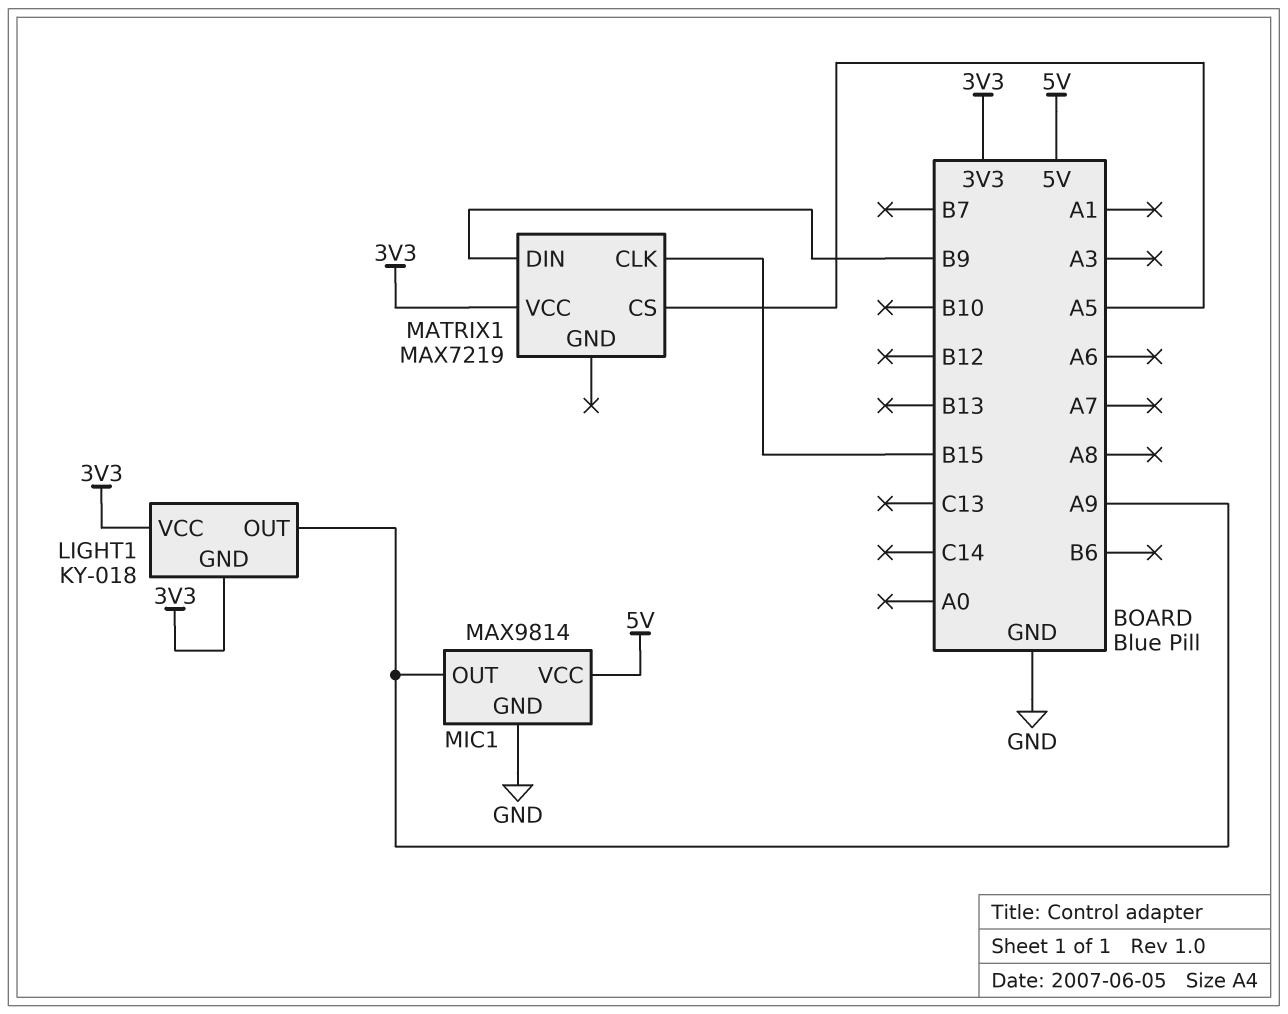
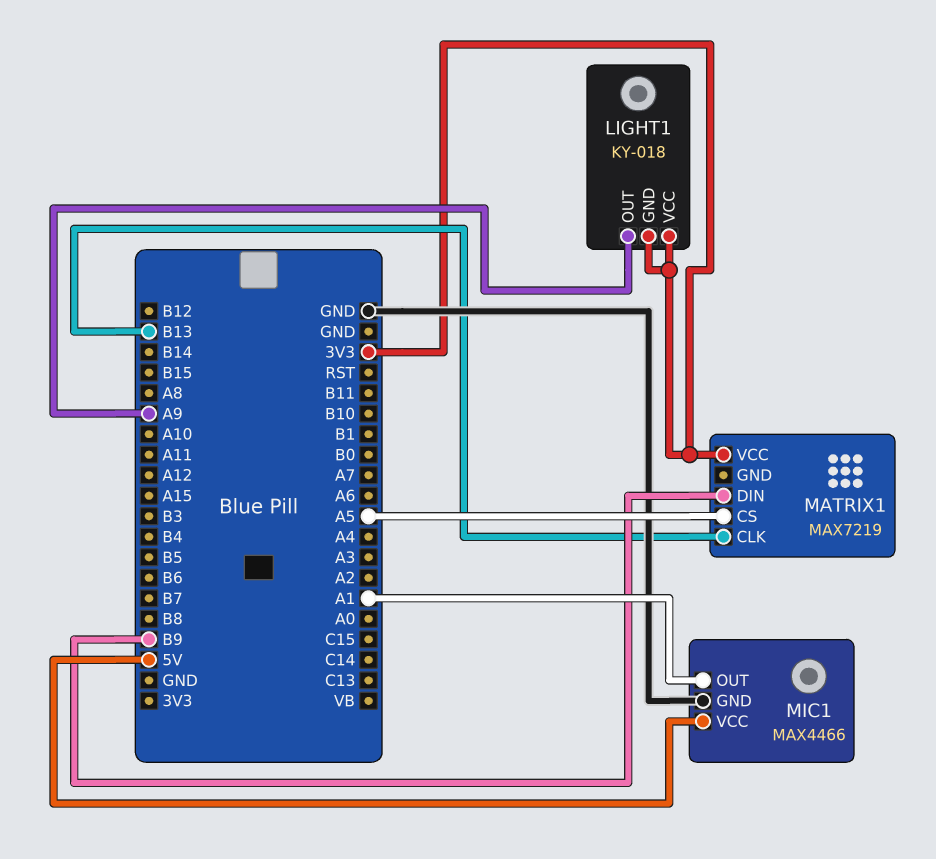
MATRIX1 pin CLK: B15 -> B13
MIC1: MAX9814 -> MAX4466
MIC1 pin OUT: A9 -> A1

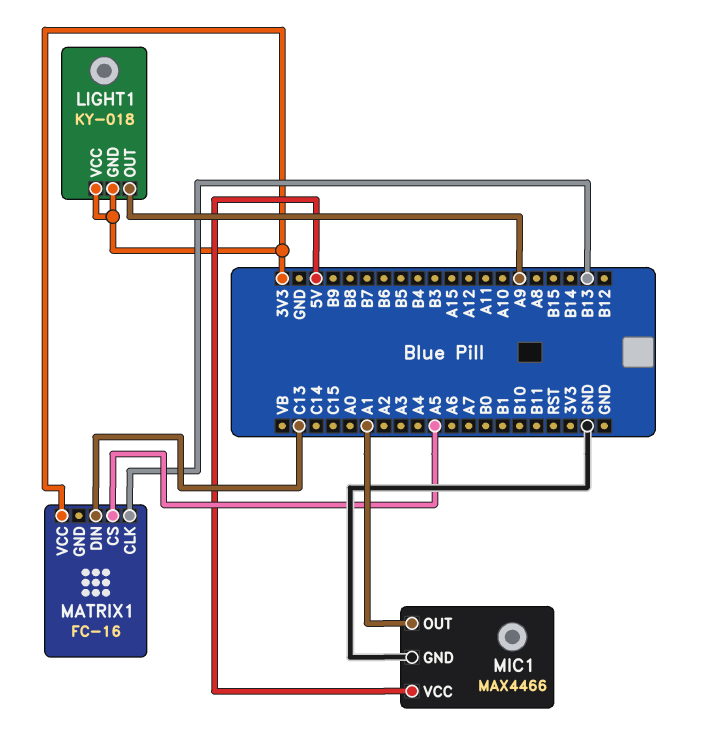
MATRIX1: MAX7219 -> FC-16
MATRIX1 pin DIN: B9 -> C13

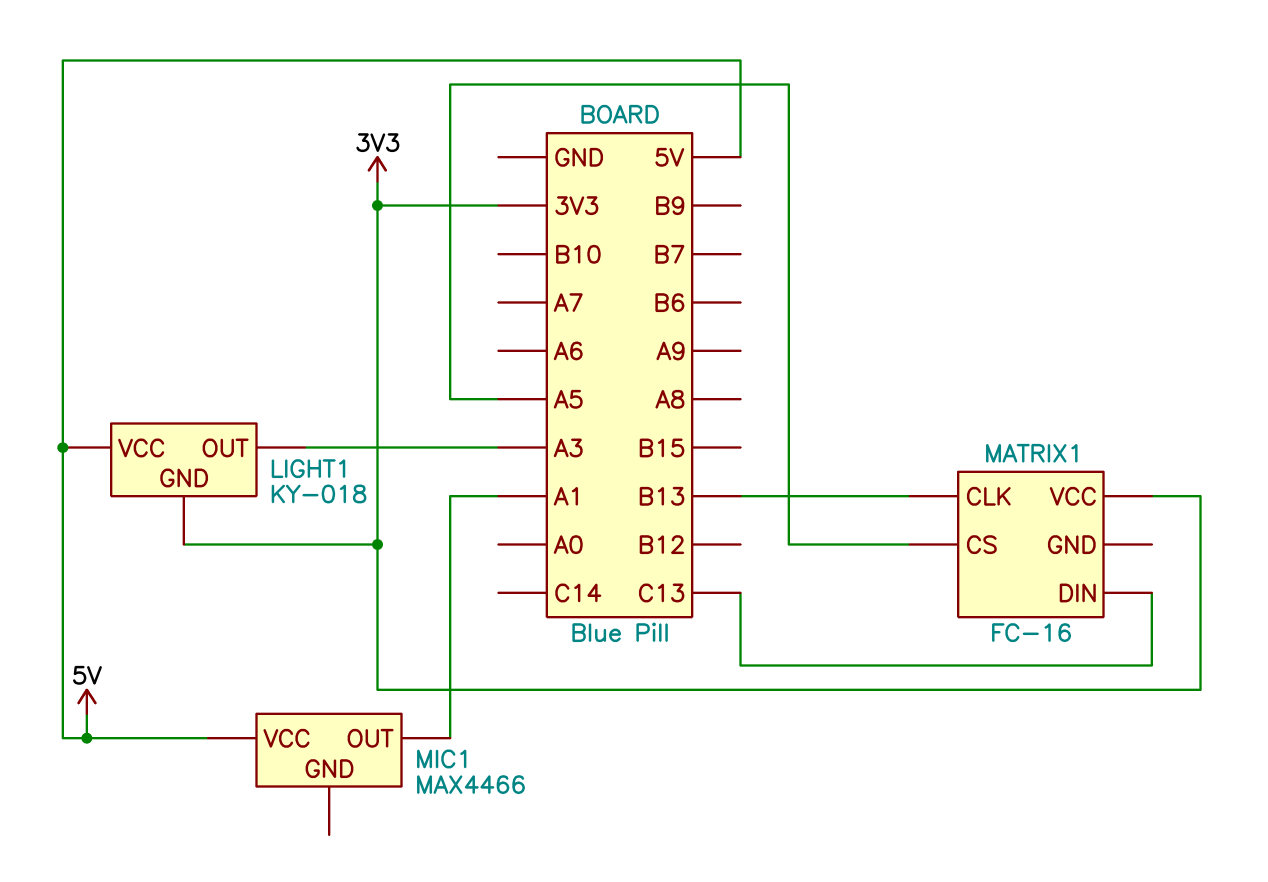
LIGHT1 pin OUT: A9 -> A3
LIGHT1 pin VCC: 3V3 -> 5V
MIC1 pin GND: GND -> none

